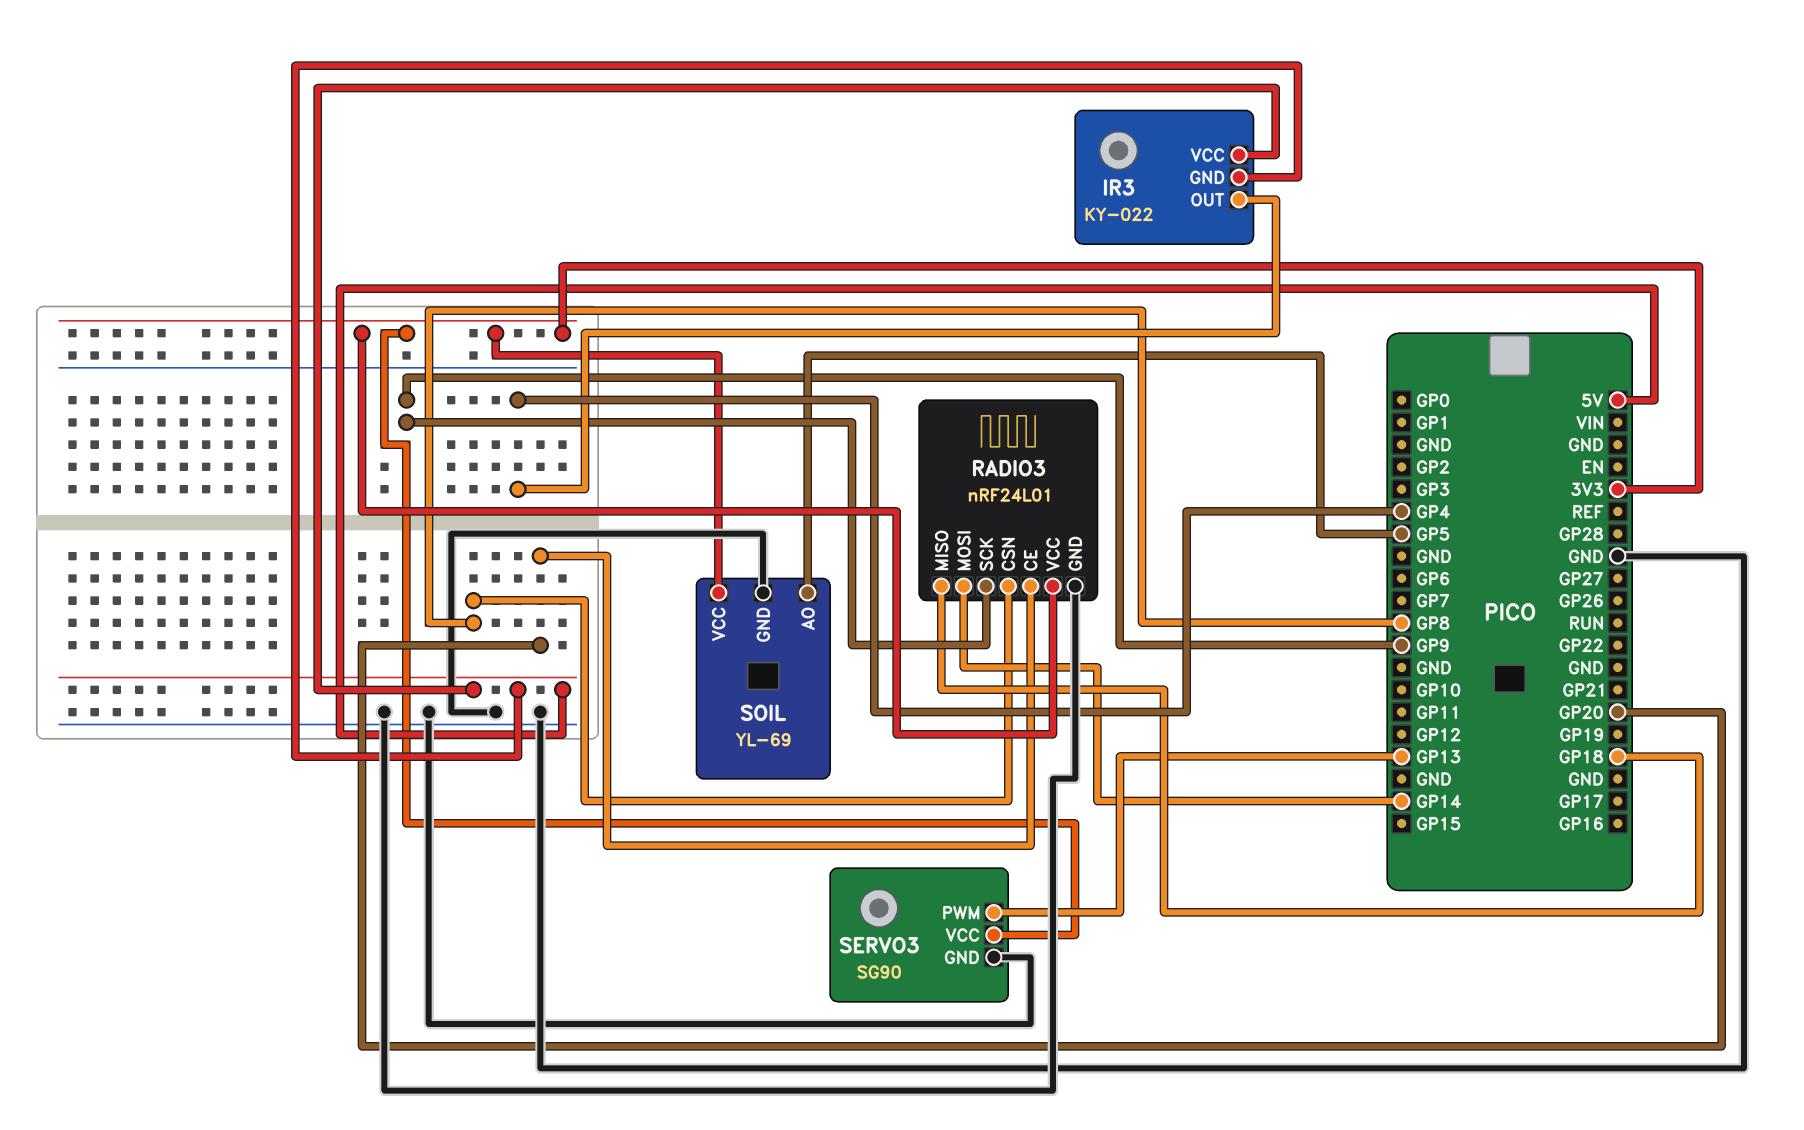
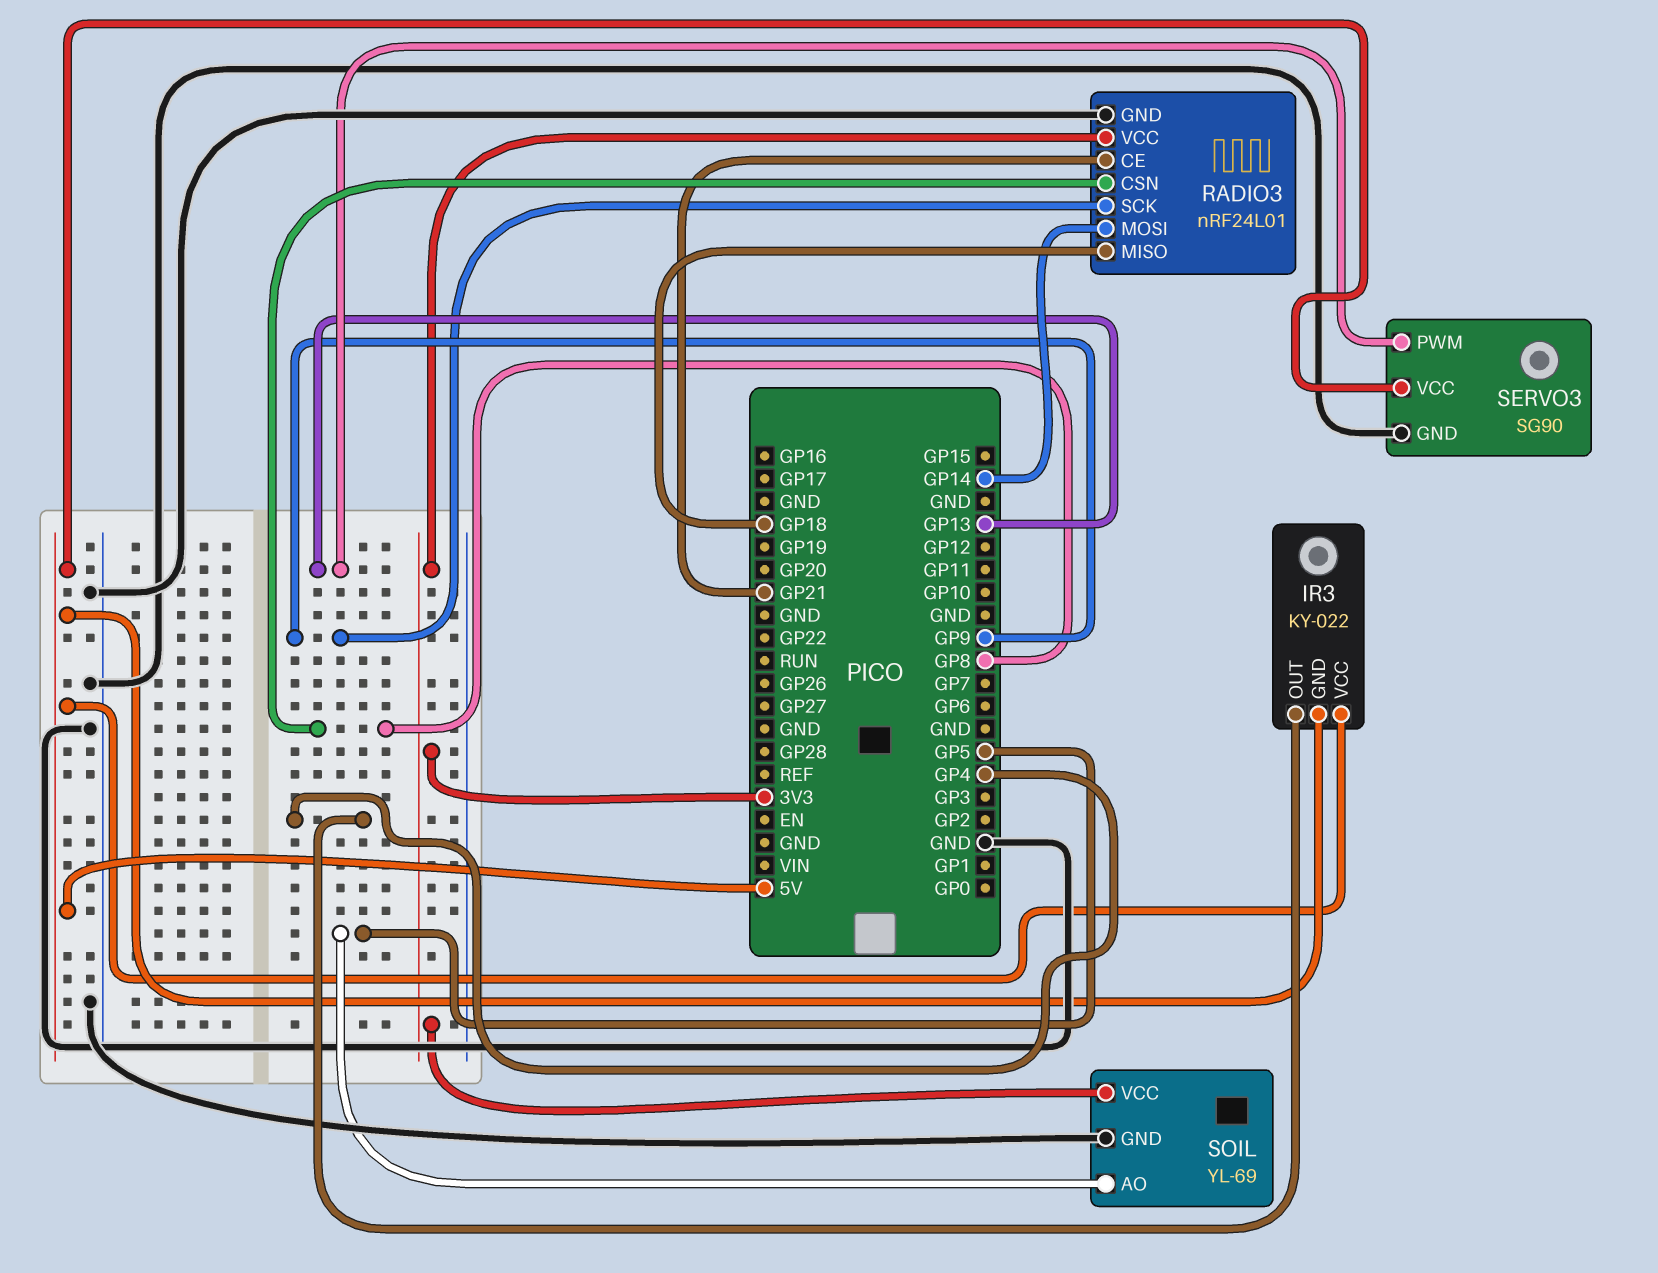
RADIO3 pin CE: GP20 -> GP21
SERVO3 pin VCC: 3V3 -> 5V

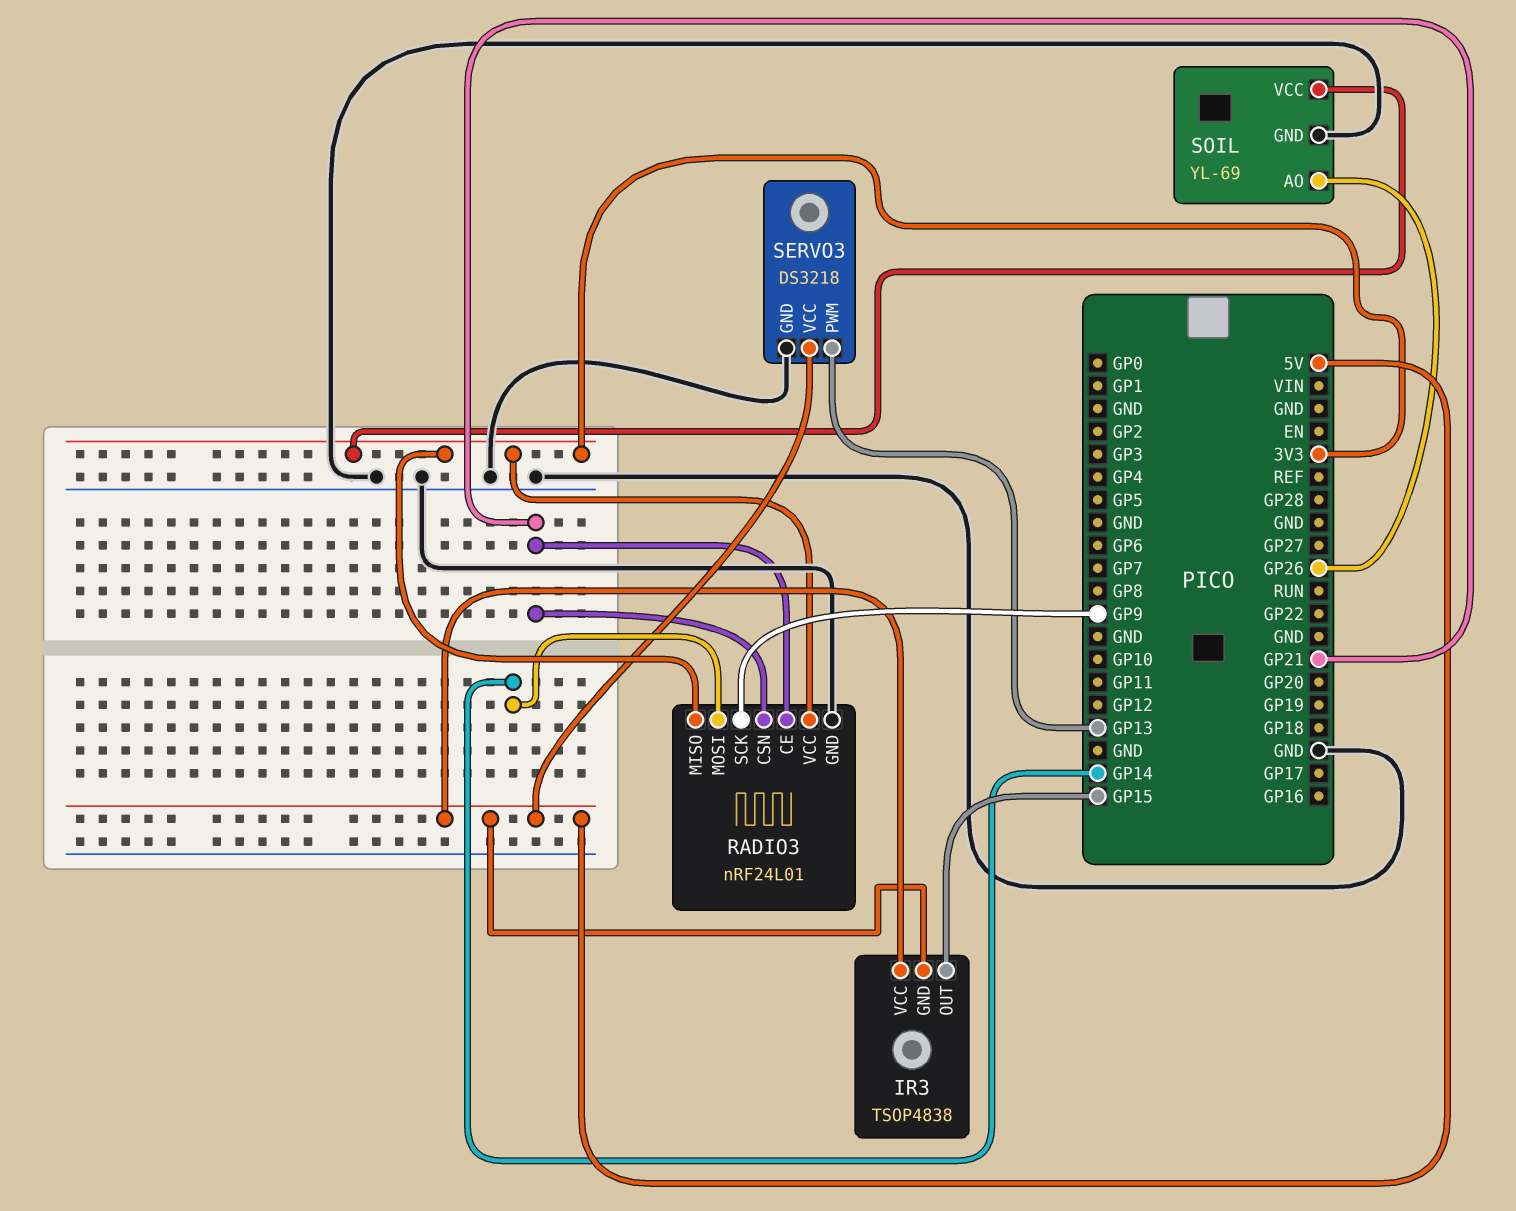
IR3: KY-022 -> TSOP4838
IR3 pin OUT: GP4 -> GP15
RADIO3 pin CSN: GP8 -> GP21
RADIO3 pin MISO: GP18 -> 3V3
SERVO3: SG90 -> DS3218
SOIL pin AO: GP5 -> GP26

